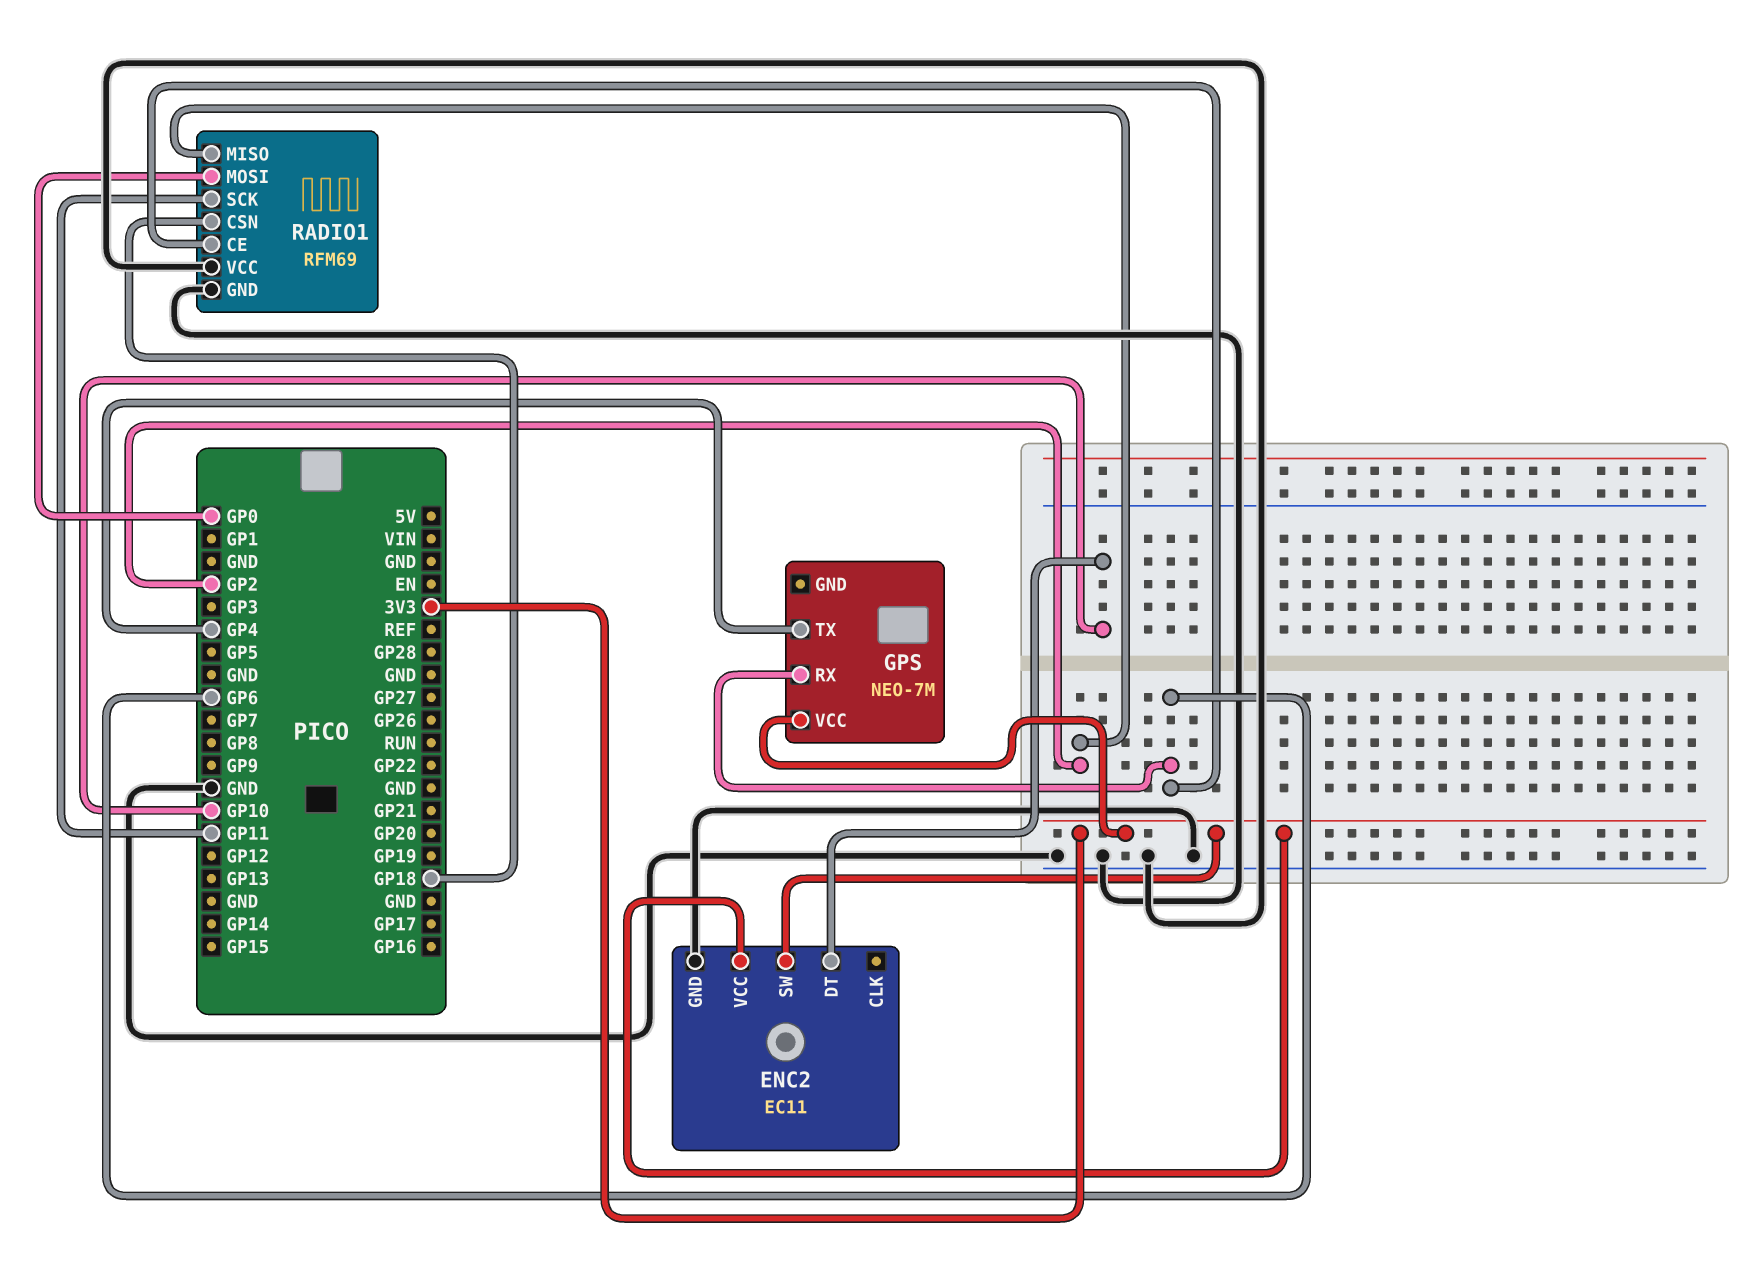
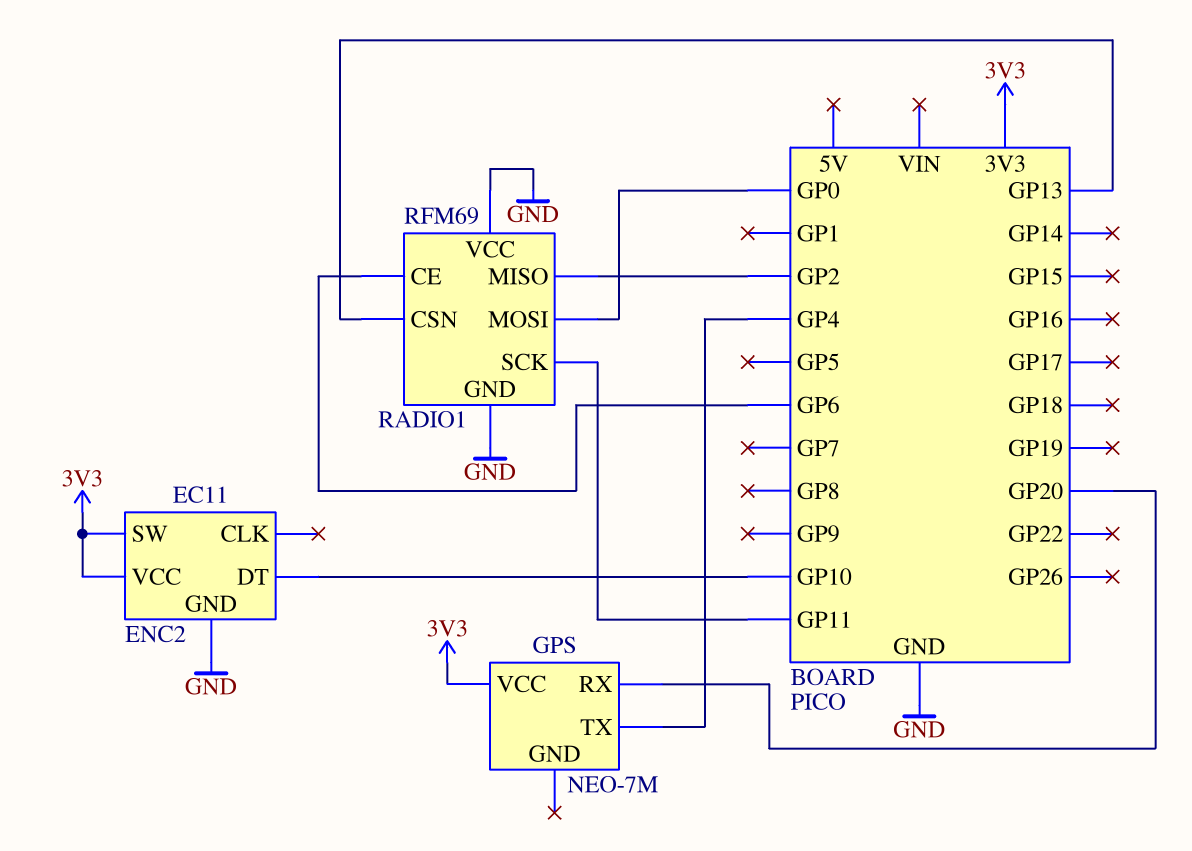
GPS pin RX: GP6 -> GP20
RADIO1 pin CSN: GP18 -> GP13

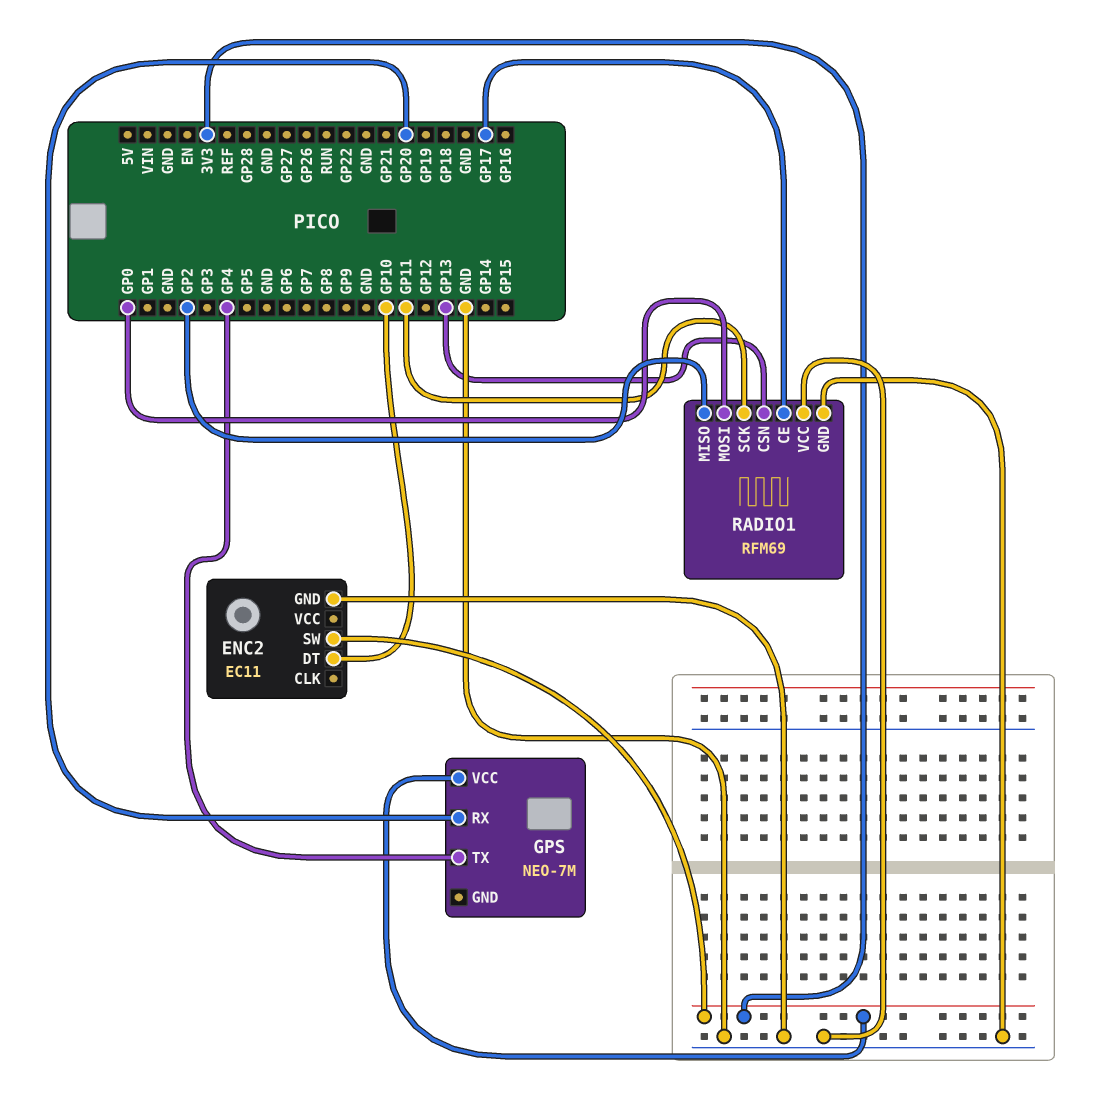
ENC2 pin VCC: 3V3 -> none
RADIO1 pin CE: GP6 -> GP17

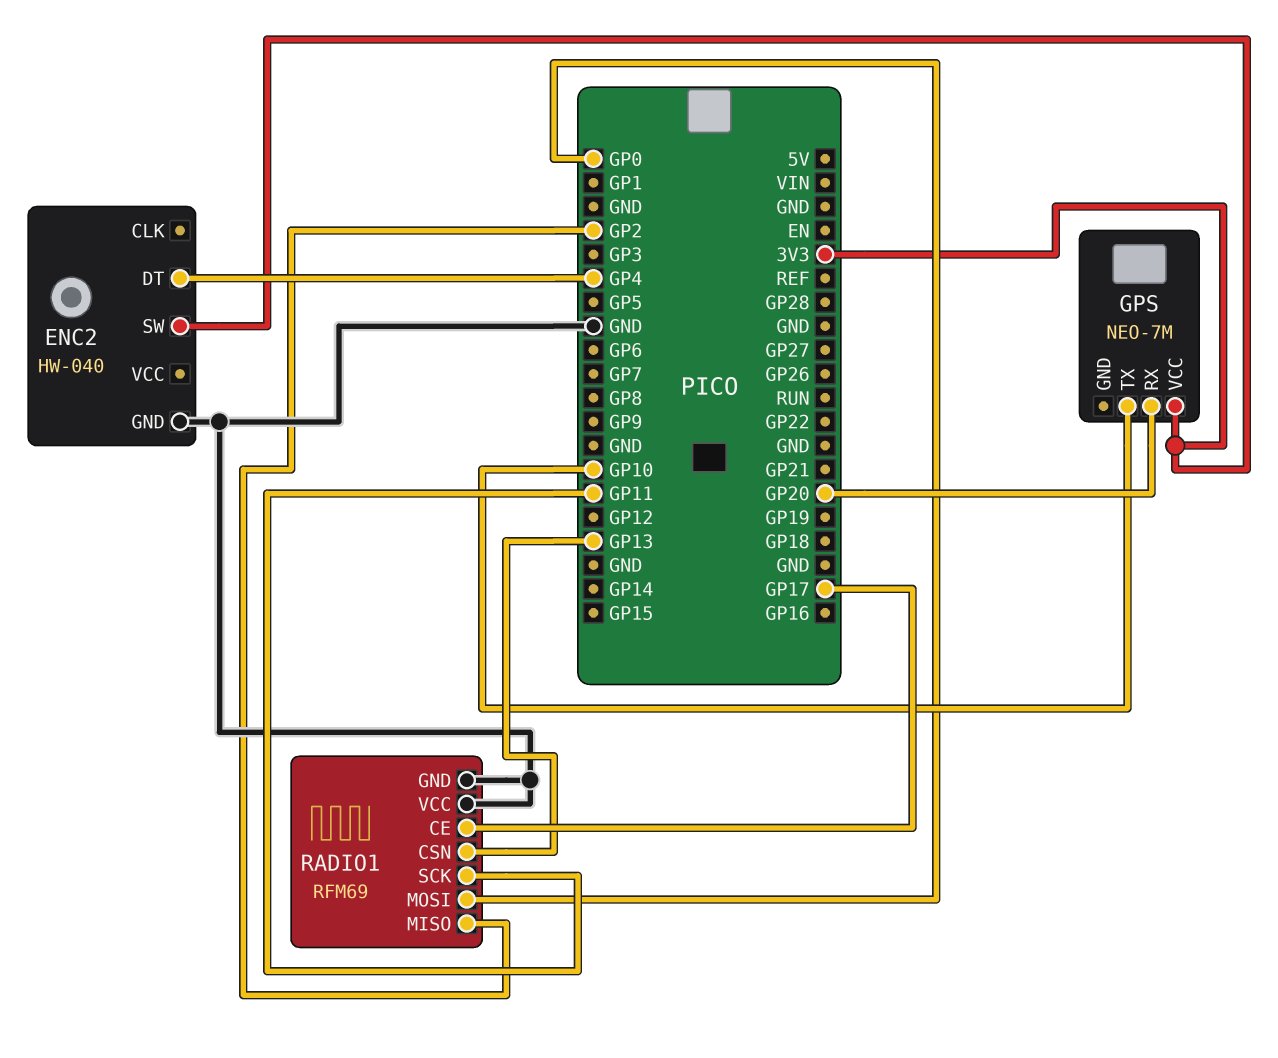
ENC2: EC11 -> HW-040
ENC2 pin DT: GP10 -> GP4
GPS pin TX: GP4 -> GP10

